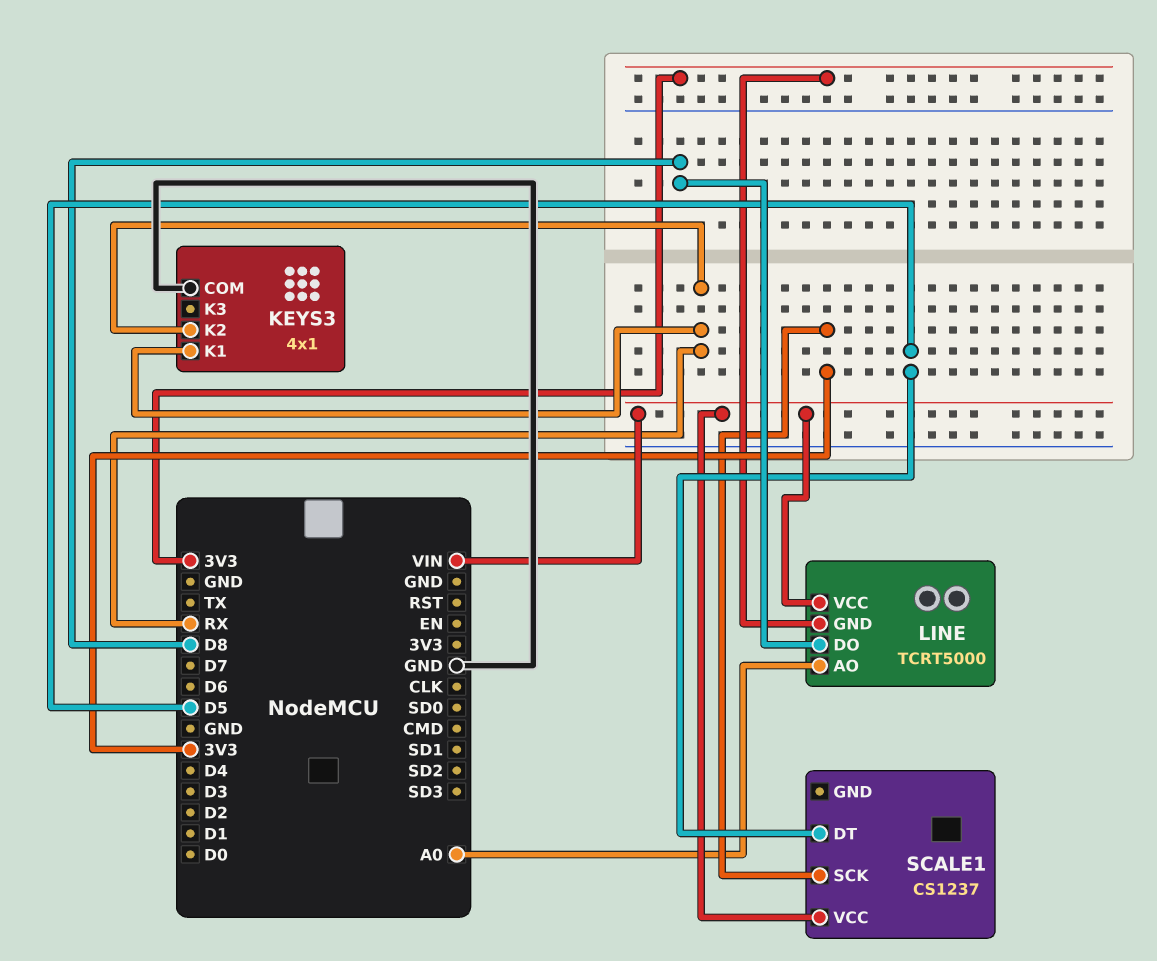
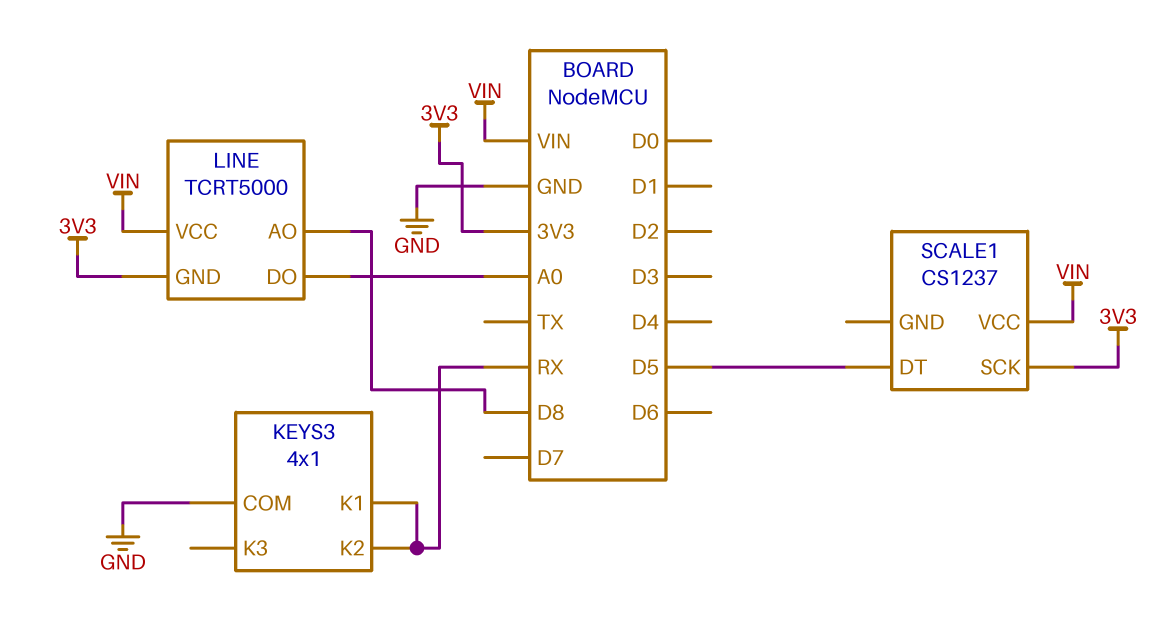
LINE pin AO: A0 -> D8
LINE pin DO: D8 -> A0

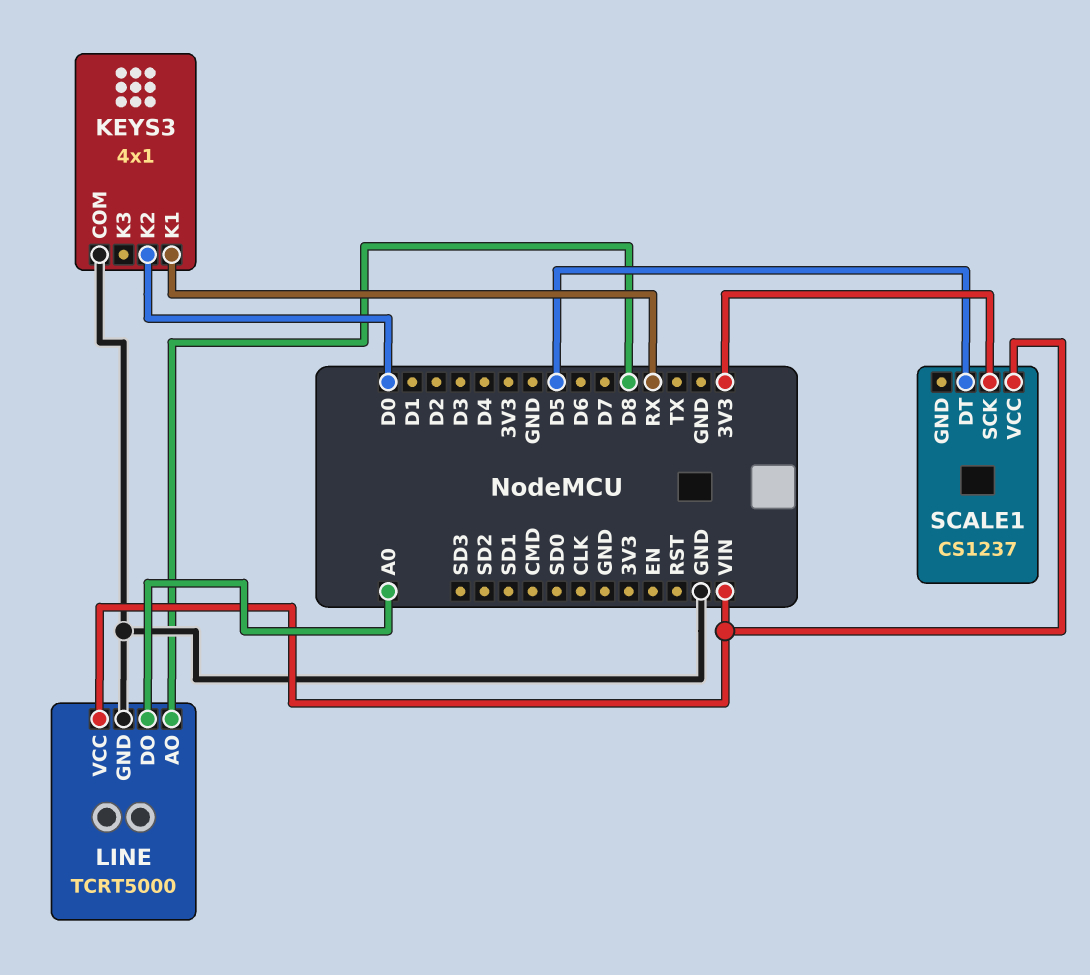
KEYS3 pin K2: RX -> D0
LINE pin GND: 3V3 -> GND

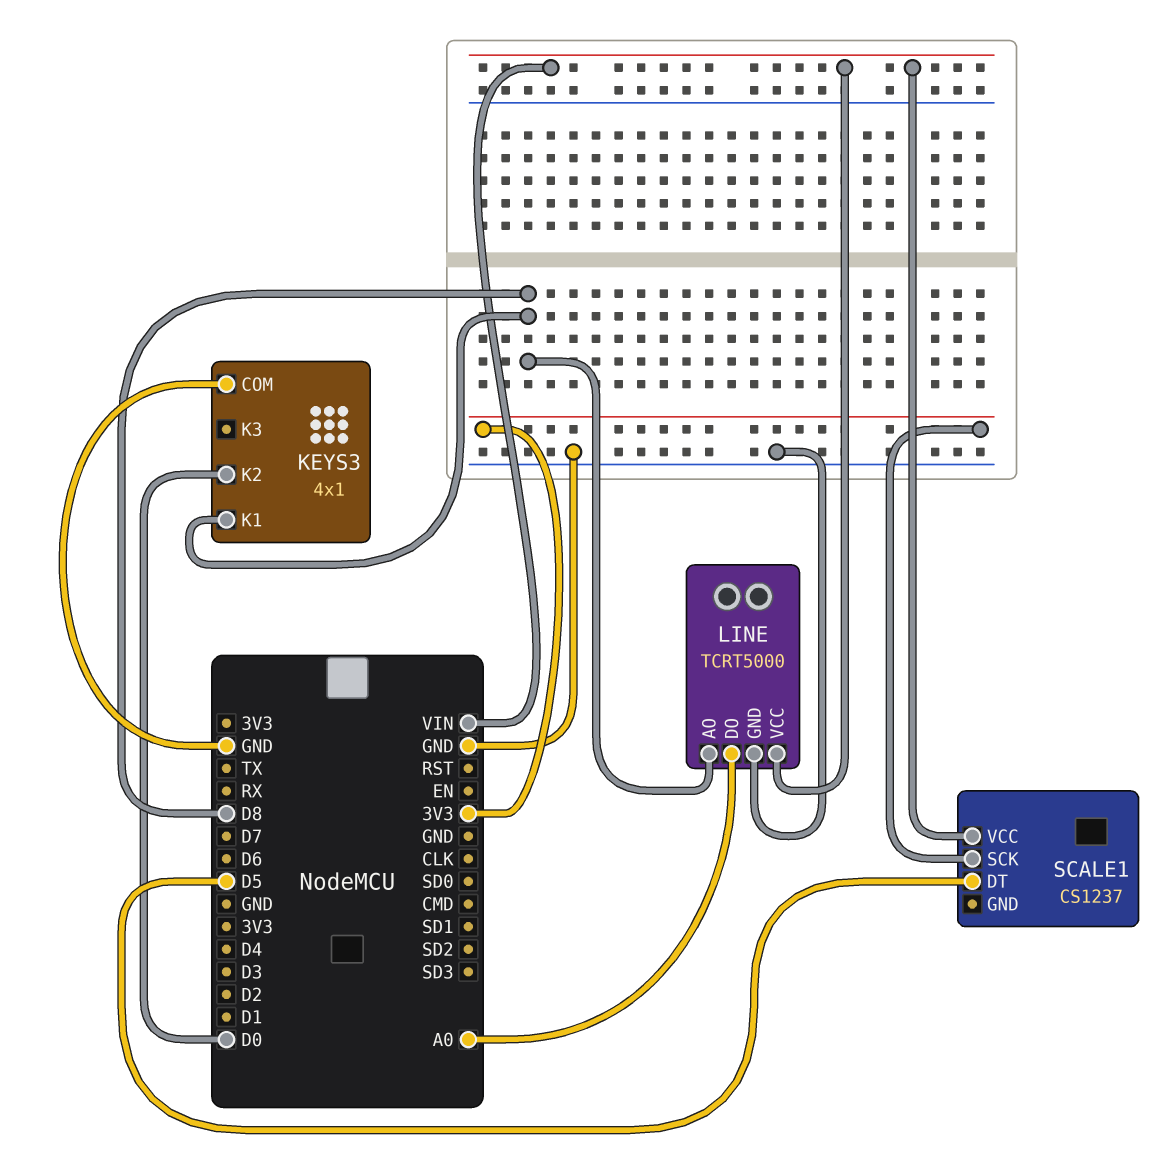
KEYS3 pin K1: RX -> D8

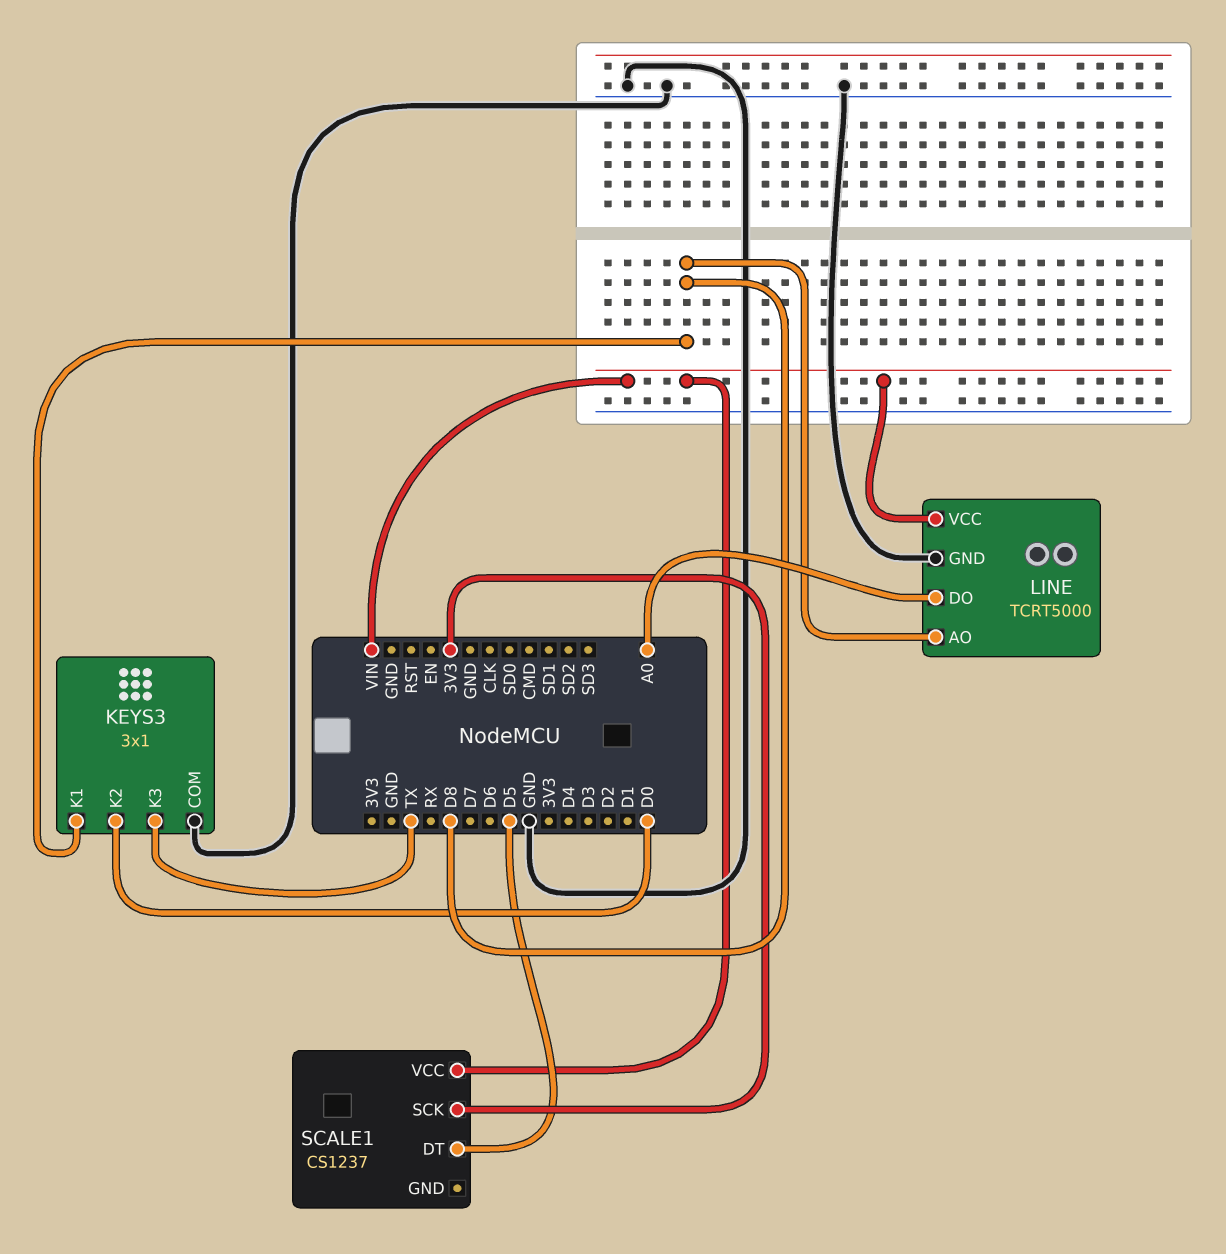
KEYS3: 4x1 -> 3x1
KEYS3 pin K3: none -> TX

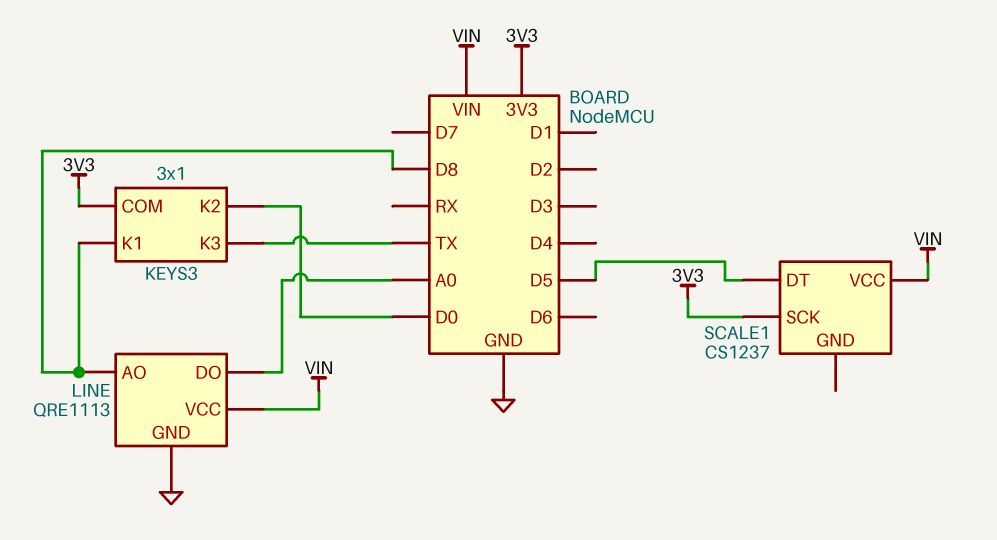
KEYS3 pin COM: GND -> 3V3
LINE: TCRT5000 -> QRE1113

